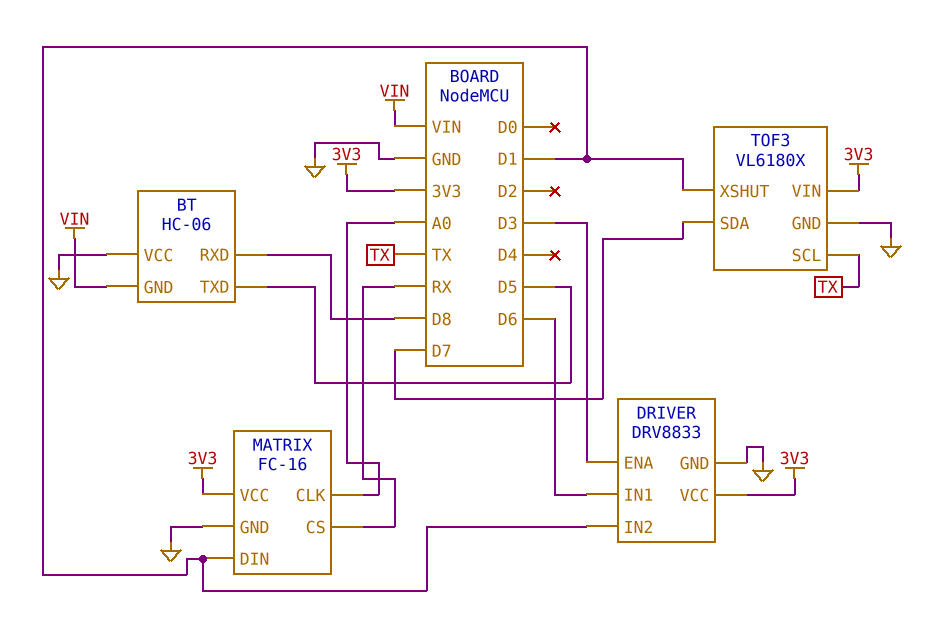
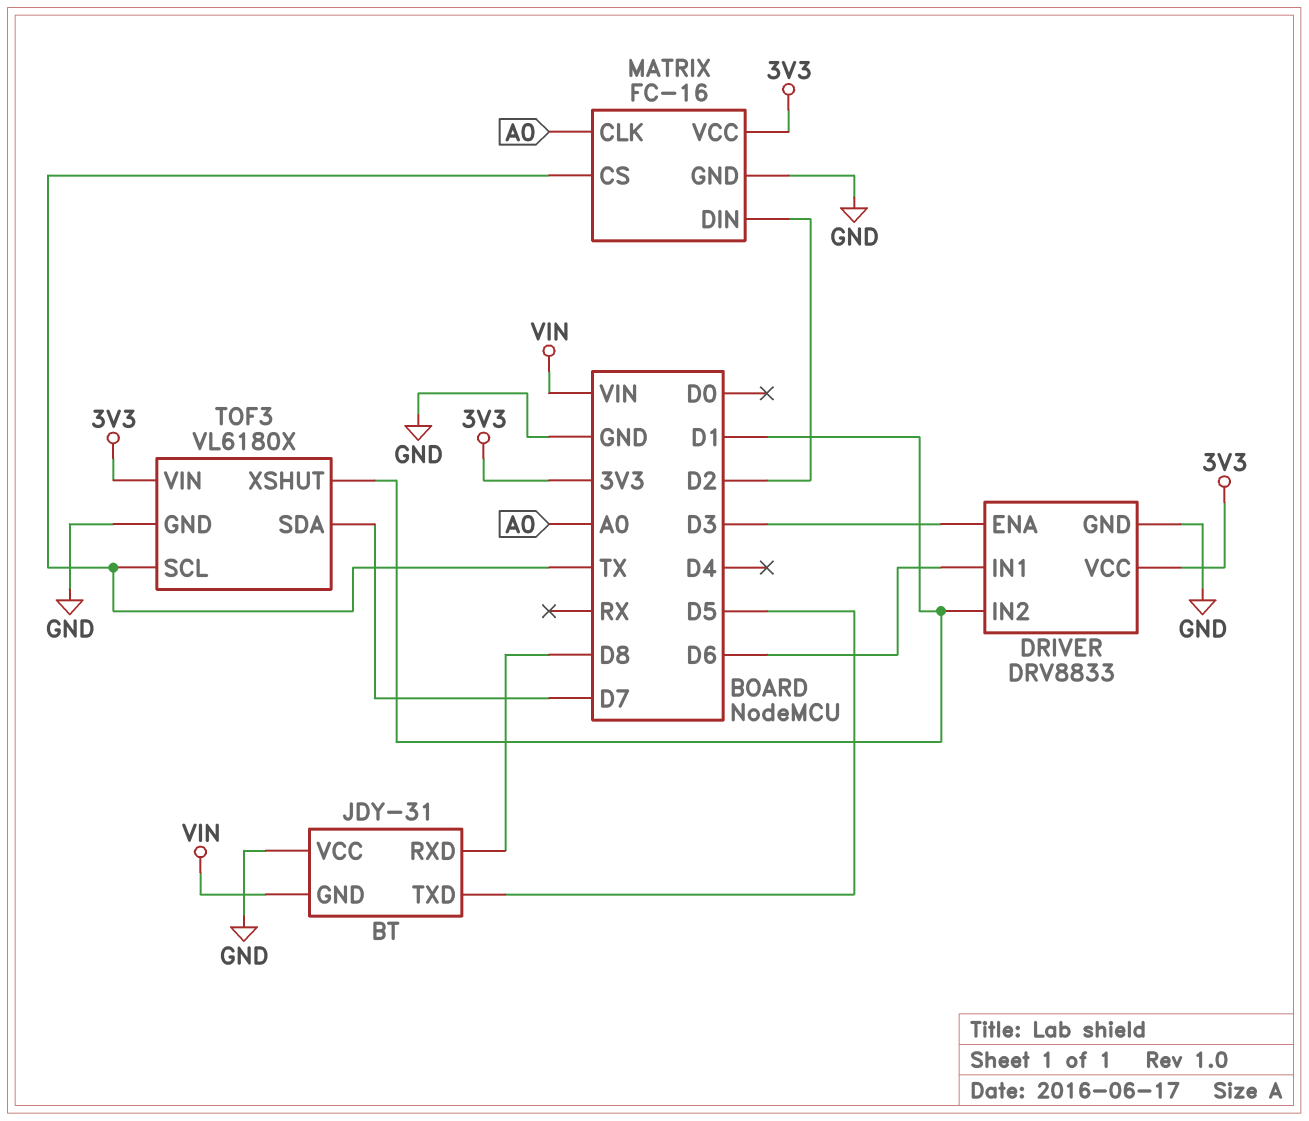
BT: HC-06 -> JDY-31
MATRIX pin CS: RX -> TX
MATRIX pin DIN: D1 -> D2

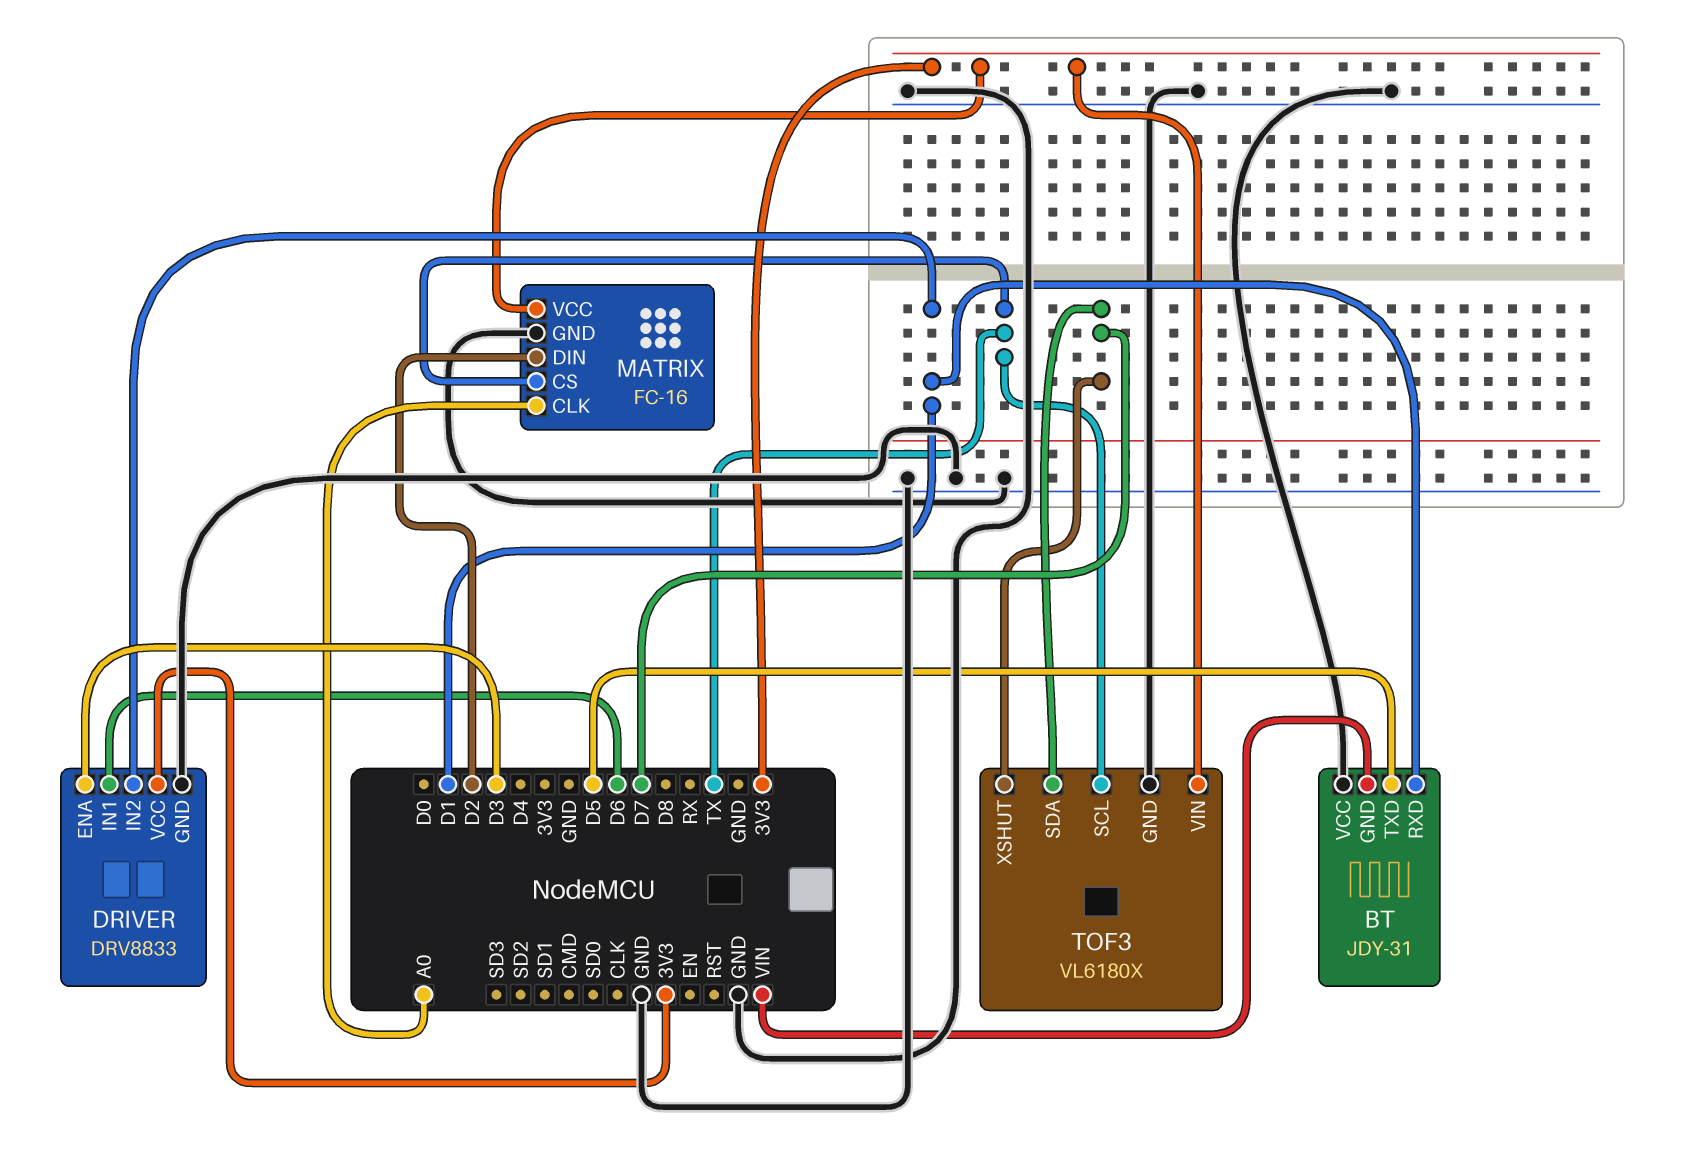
BT pin RXD: D8 -> D1
TOF3 pin XSHUT: D1 -> D7

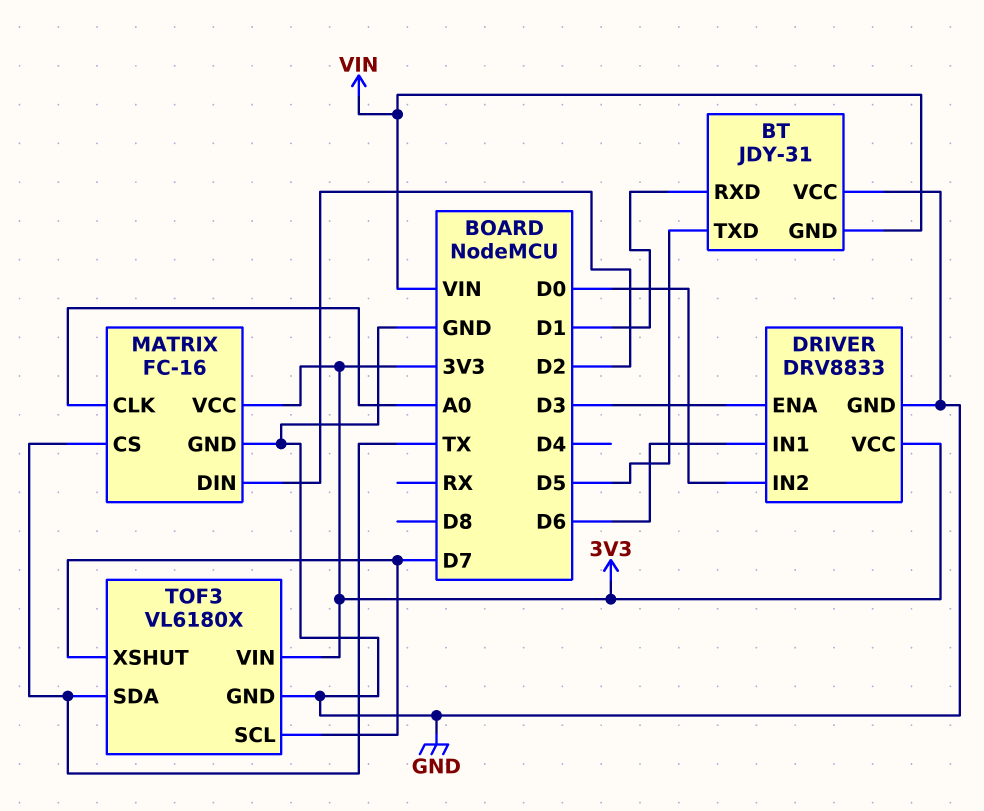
DRIVER pin IN2: D1 -> D0
TOF3 pin SCL: TX -> D7
TOF3 pin SDA: D7 -> TX

